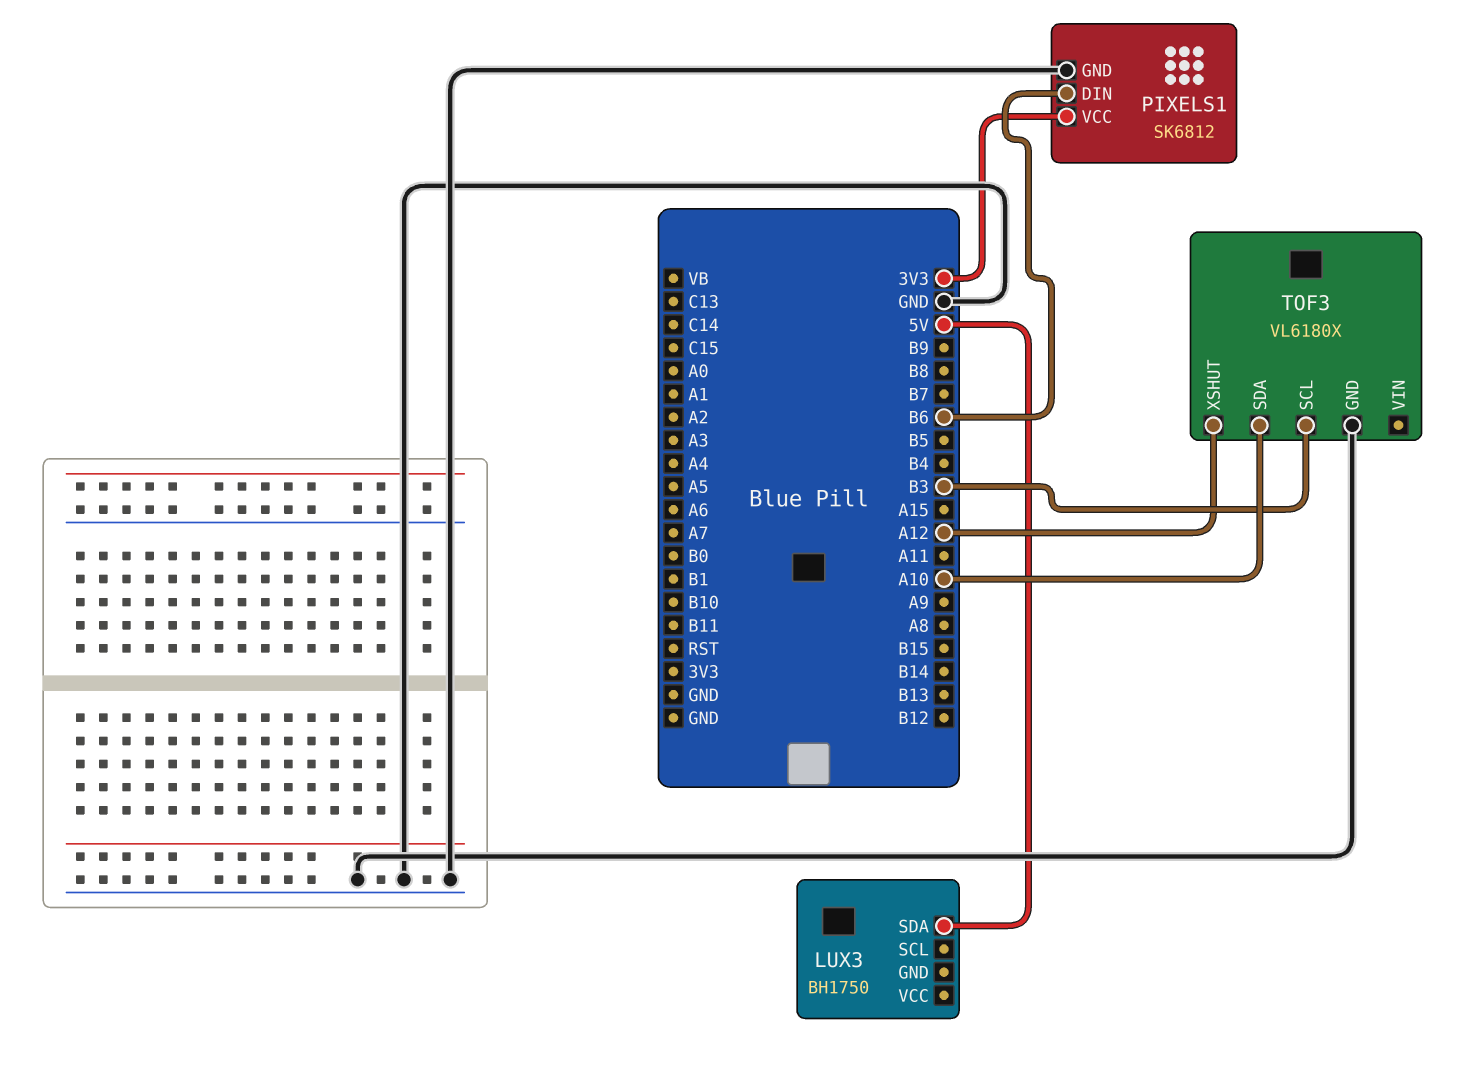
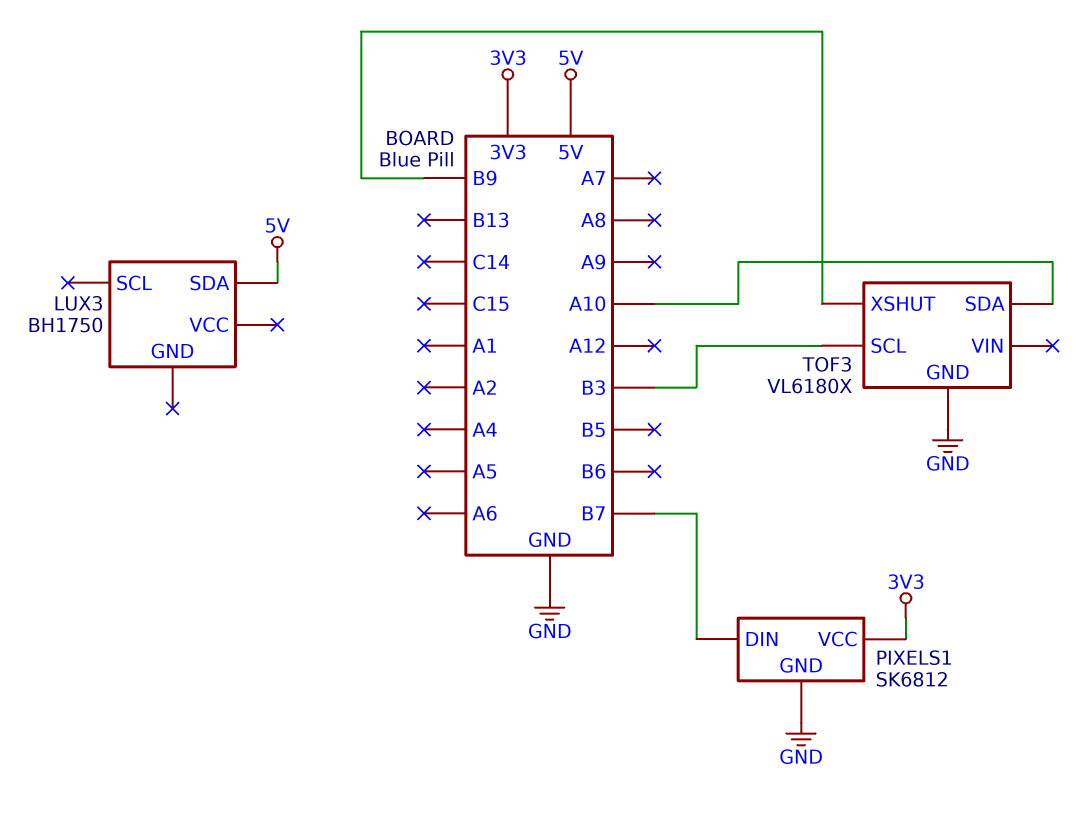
PIXELS1 pin DIN: B6 -> B7
TOF3 pin XSHUT: A12 -> B9

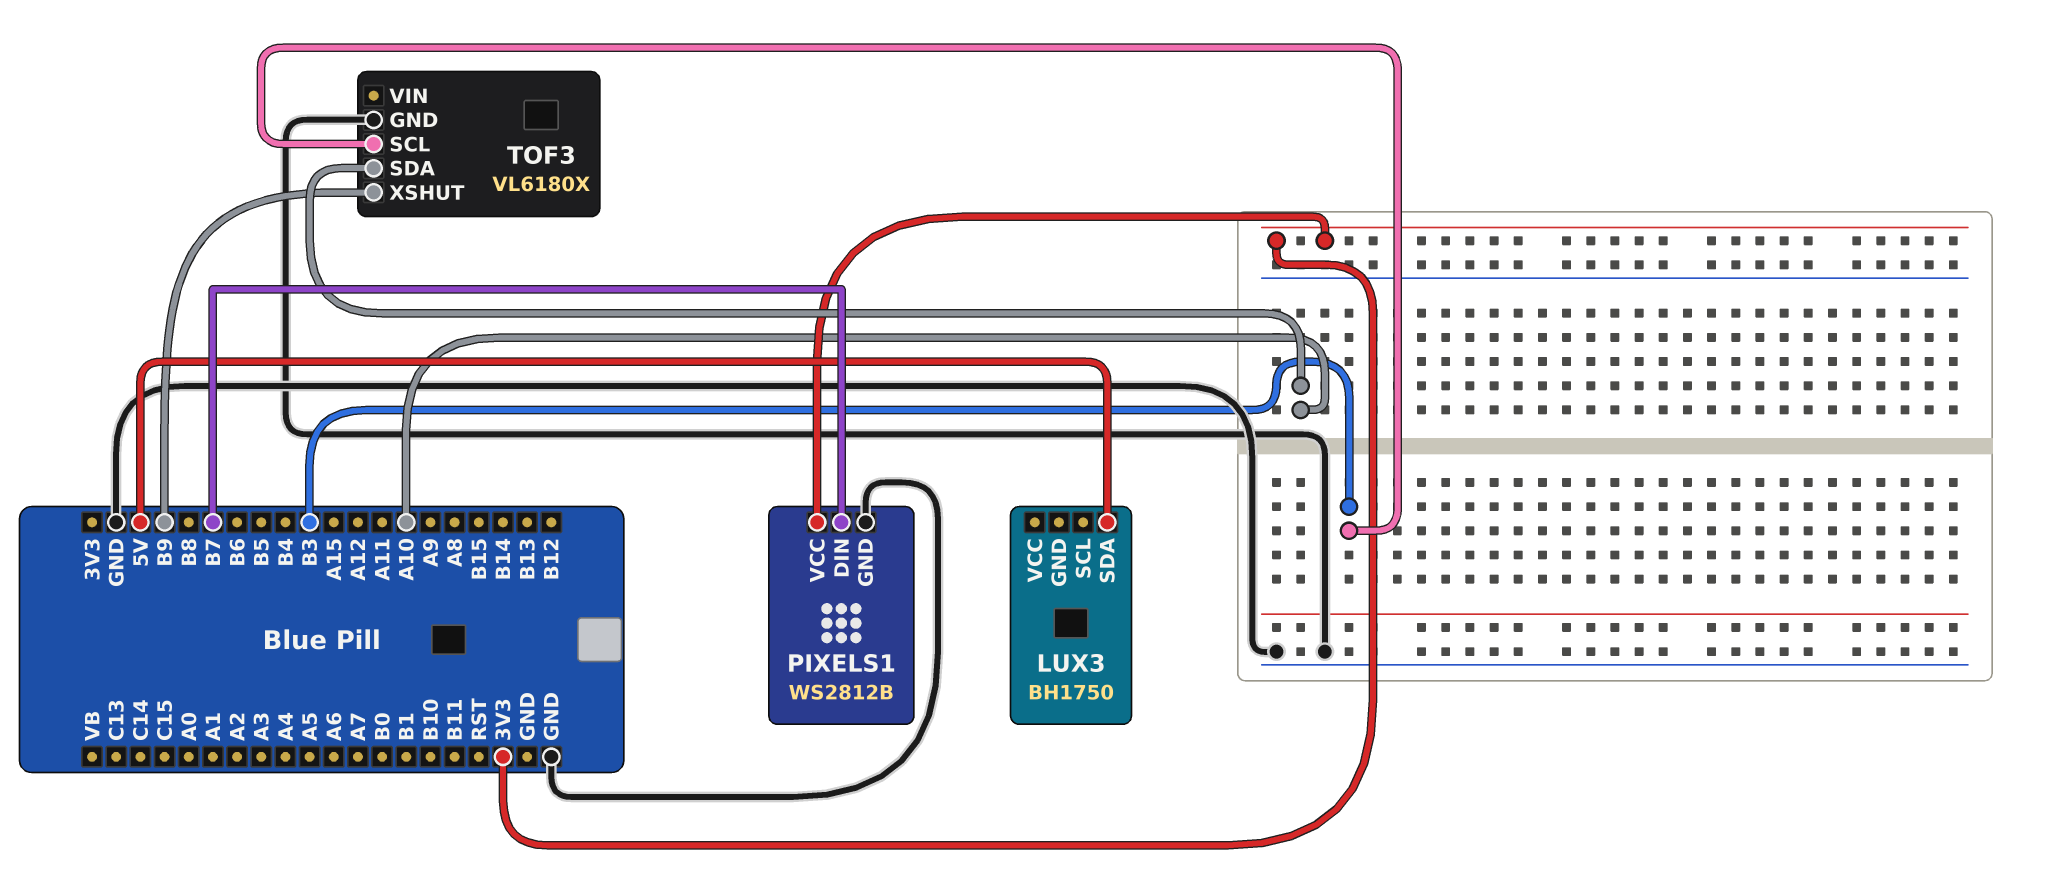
PIXELS1: SK6812 -> WS2812B

